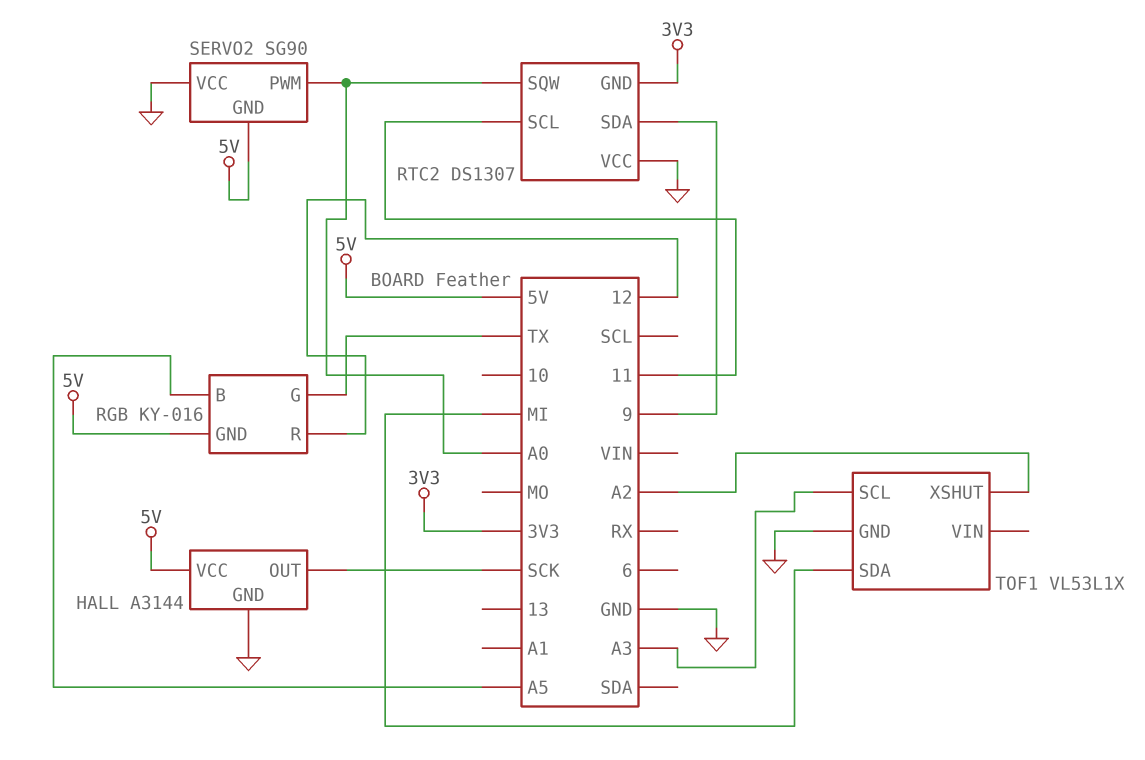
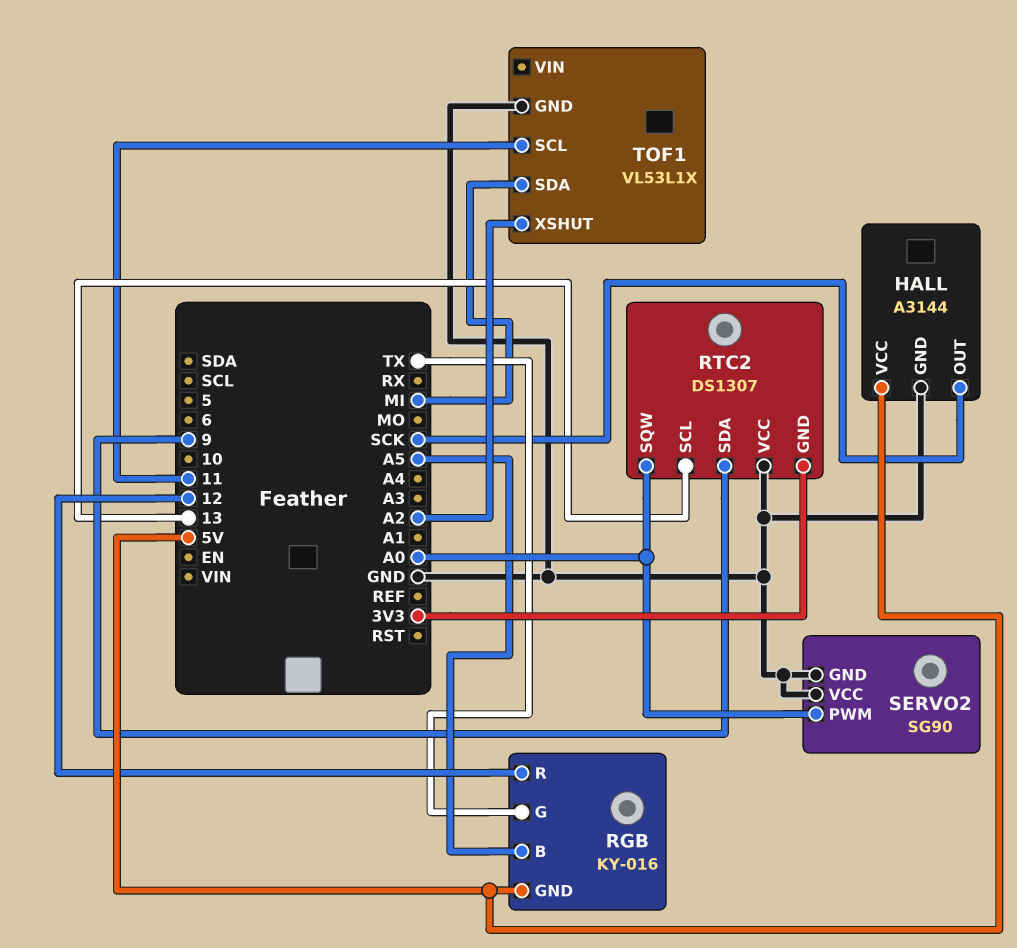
RTC2 pin SCL: 11 -> 13
SERVO2 pin GND: 5V -> GND
TOF1 pin SCL: A3 -> 11

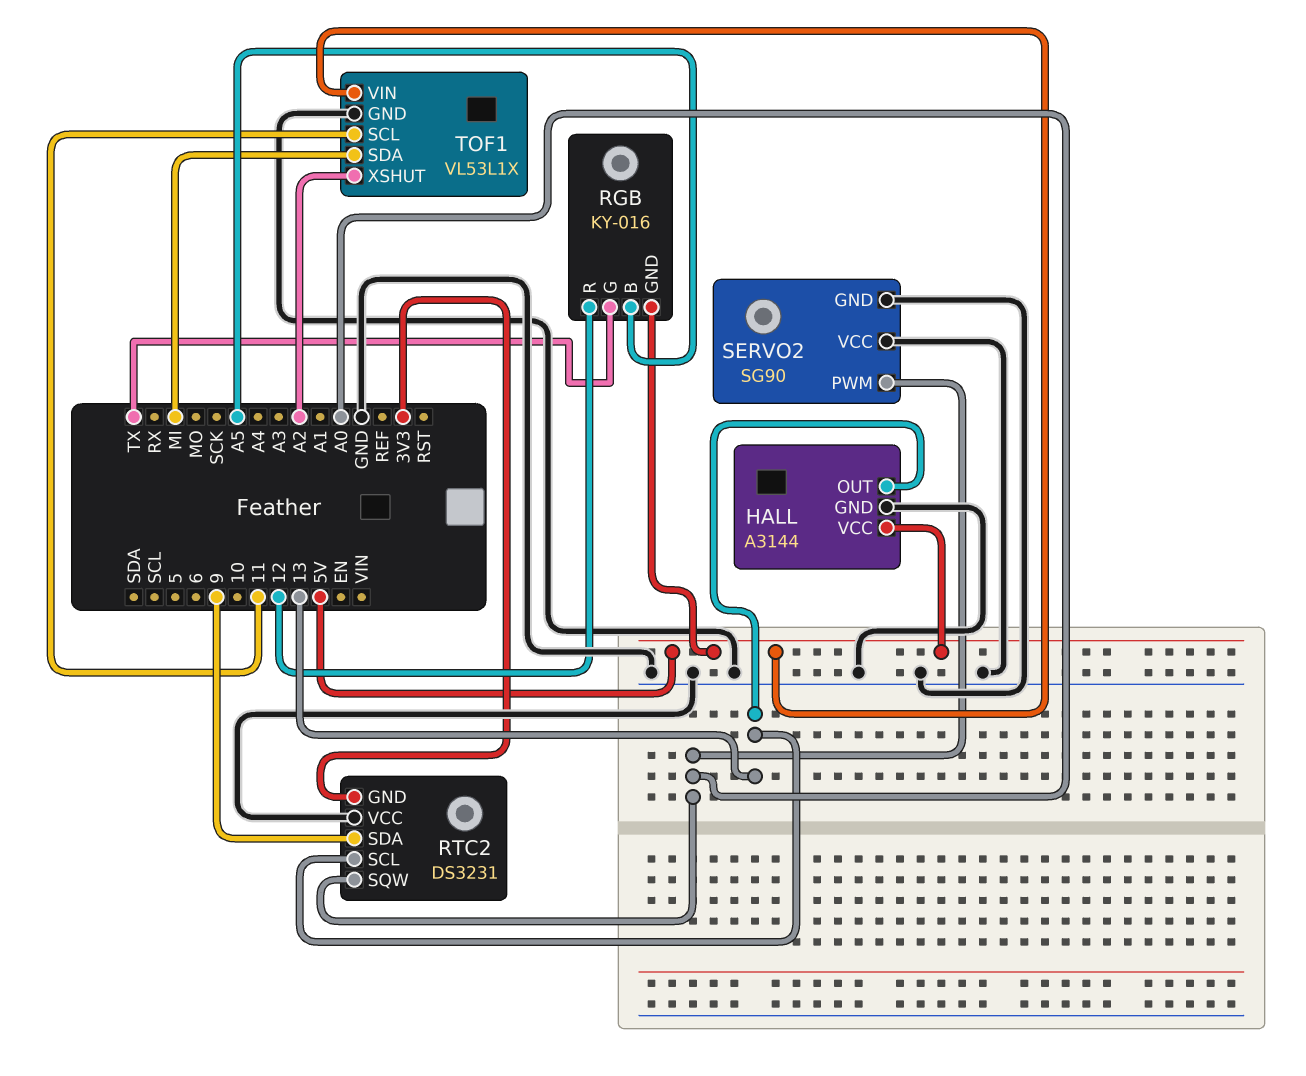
HALL pin OUT: SCK -> 13
RTC2: DS1307 -> DS3231
TOF1 pin VIN: none -> 5V

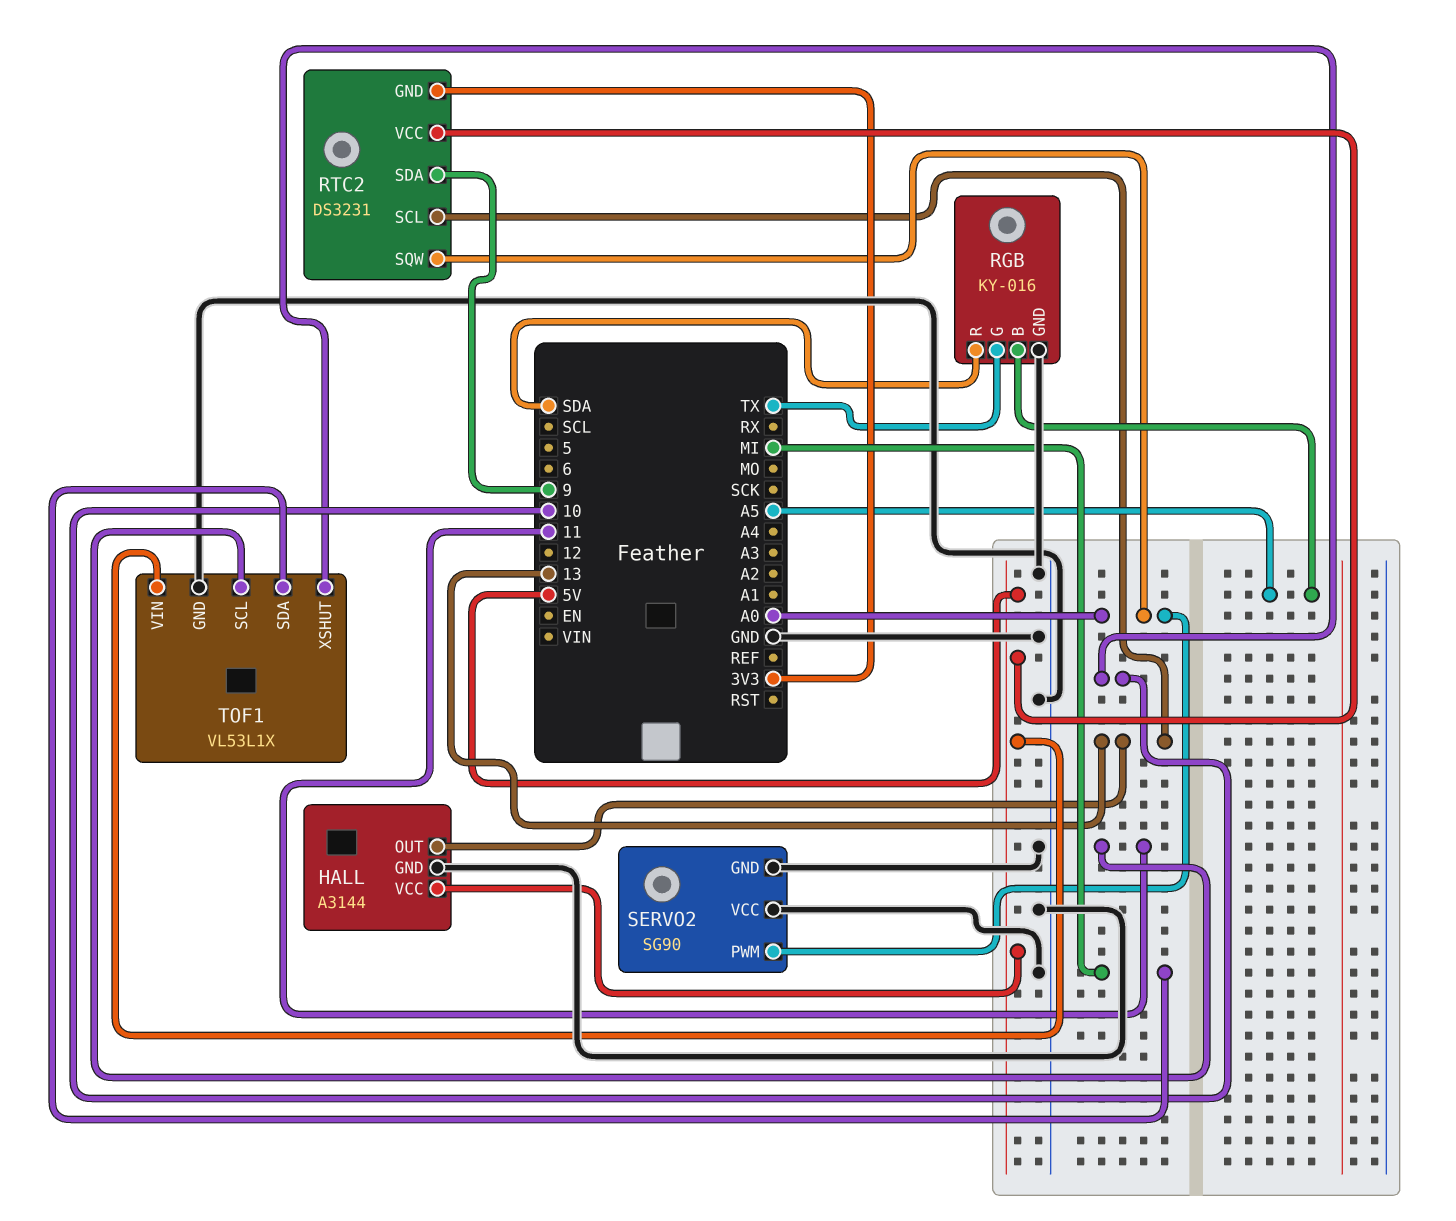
RGB pin GND: 5V -> GND
RGB pin R: 12 -> SDA
RTC2 pin VCC: GND -> 5V
TOF1 pin XSHUT: A2 -> 10

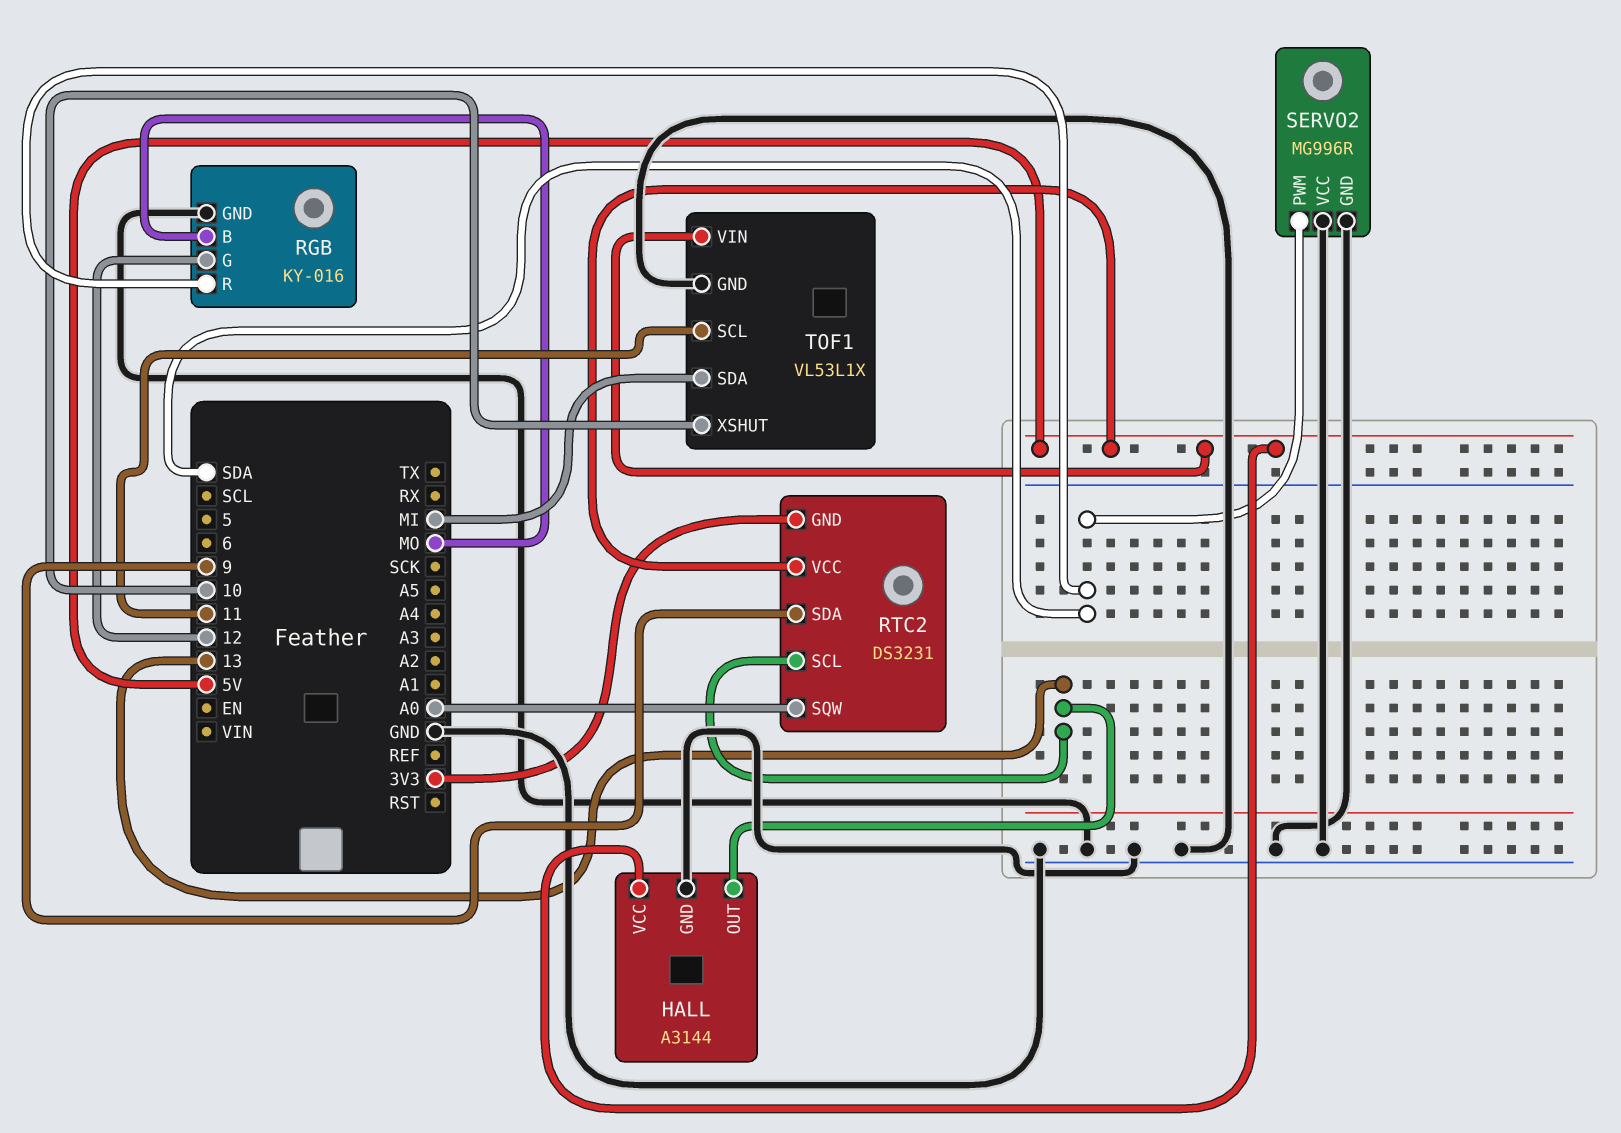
RGB pin B: A5 -> MO
RGB pin G: TX -> 12
SERVO2: SG90 -> MG996R
SERVO2 pin PWM: A0 -> SDA

